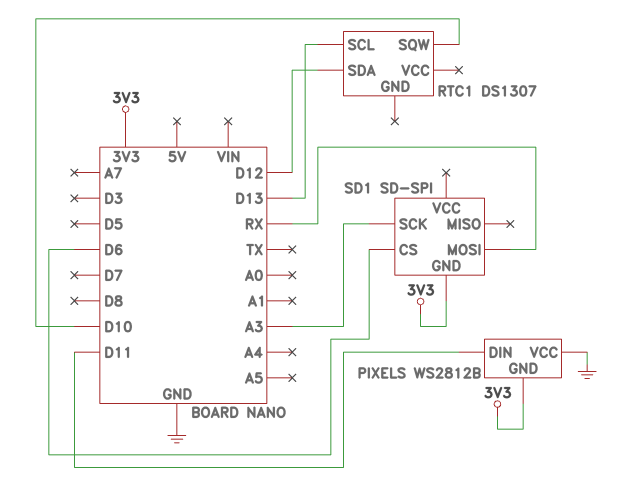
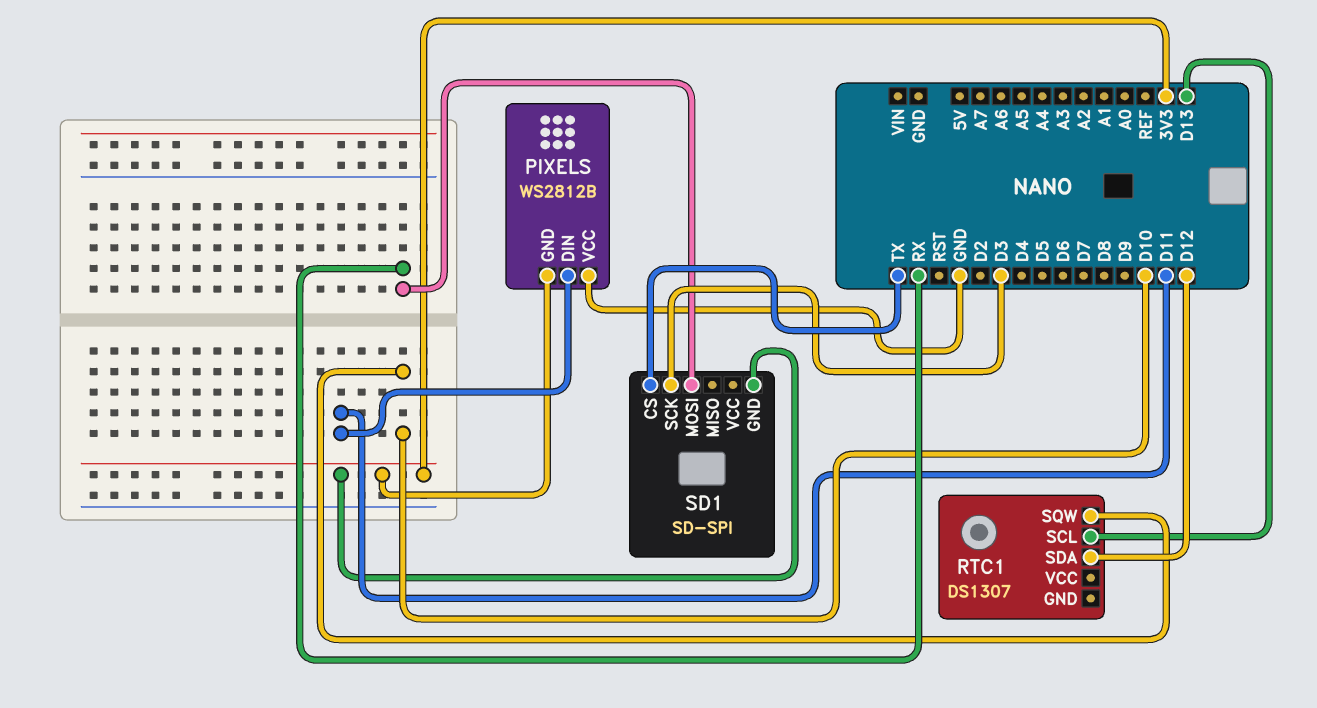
SD1 pin CS: D6 -> TX
SD1 pin SCK: A3 -> D3

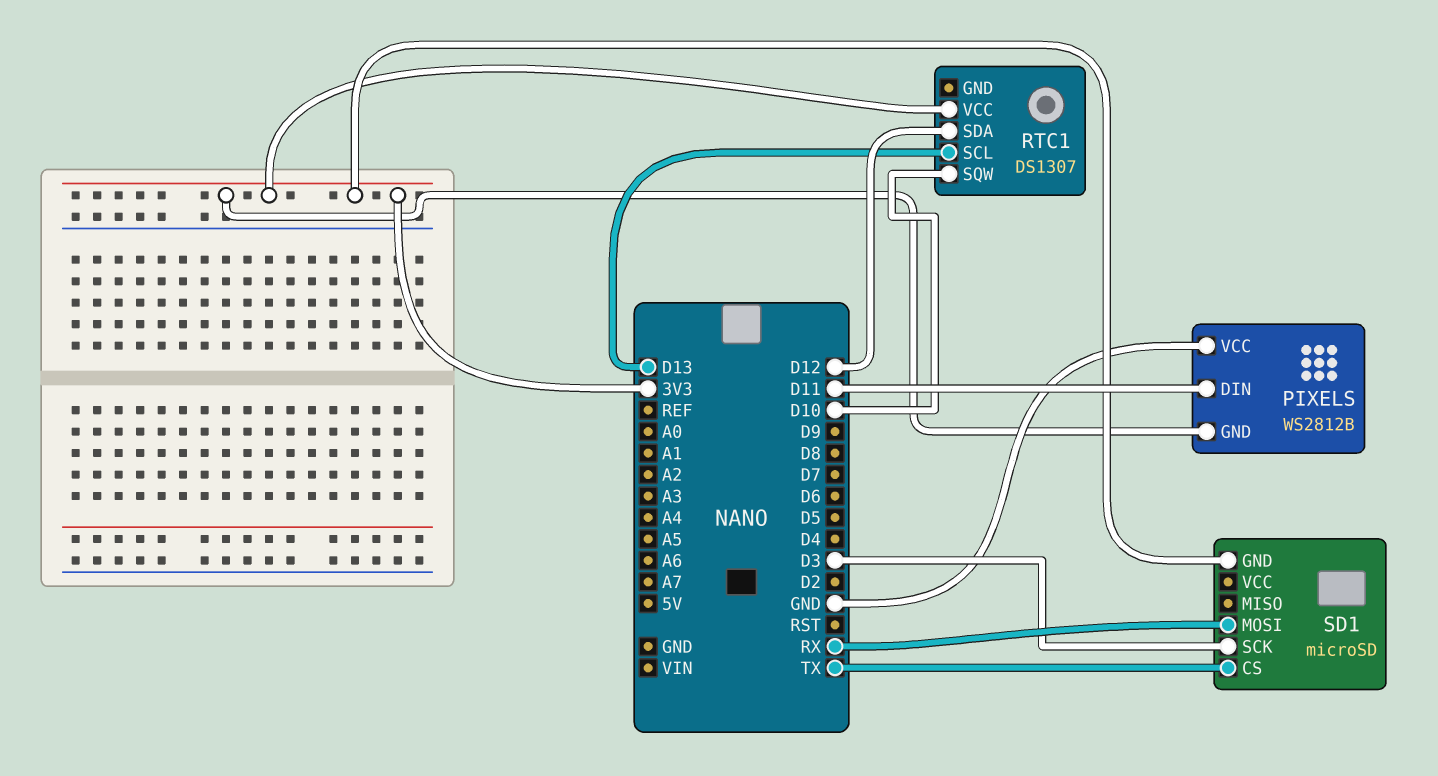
RTC1 pin VCC: none -> 3V3
SD1: SD-SPI -> microSD

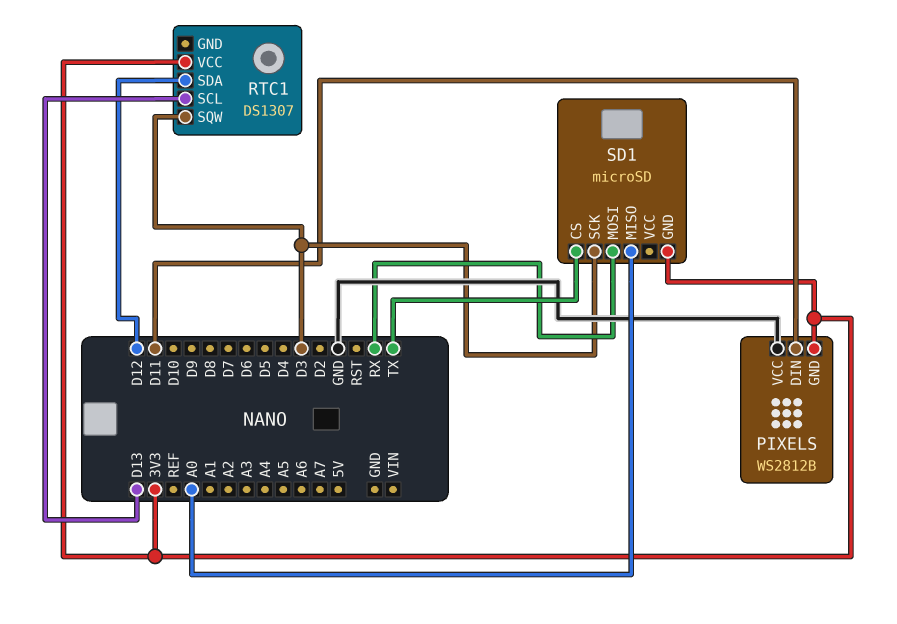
RTC1 pin SQW: D10 -> D3
SD1 pin MISO: none -> A0

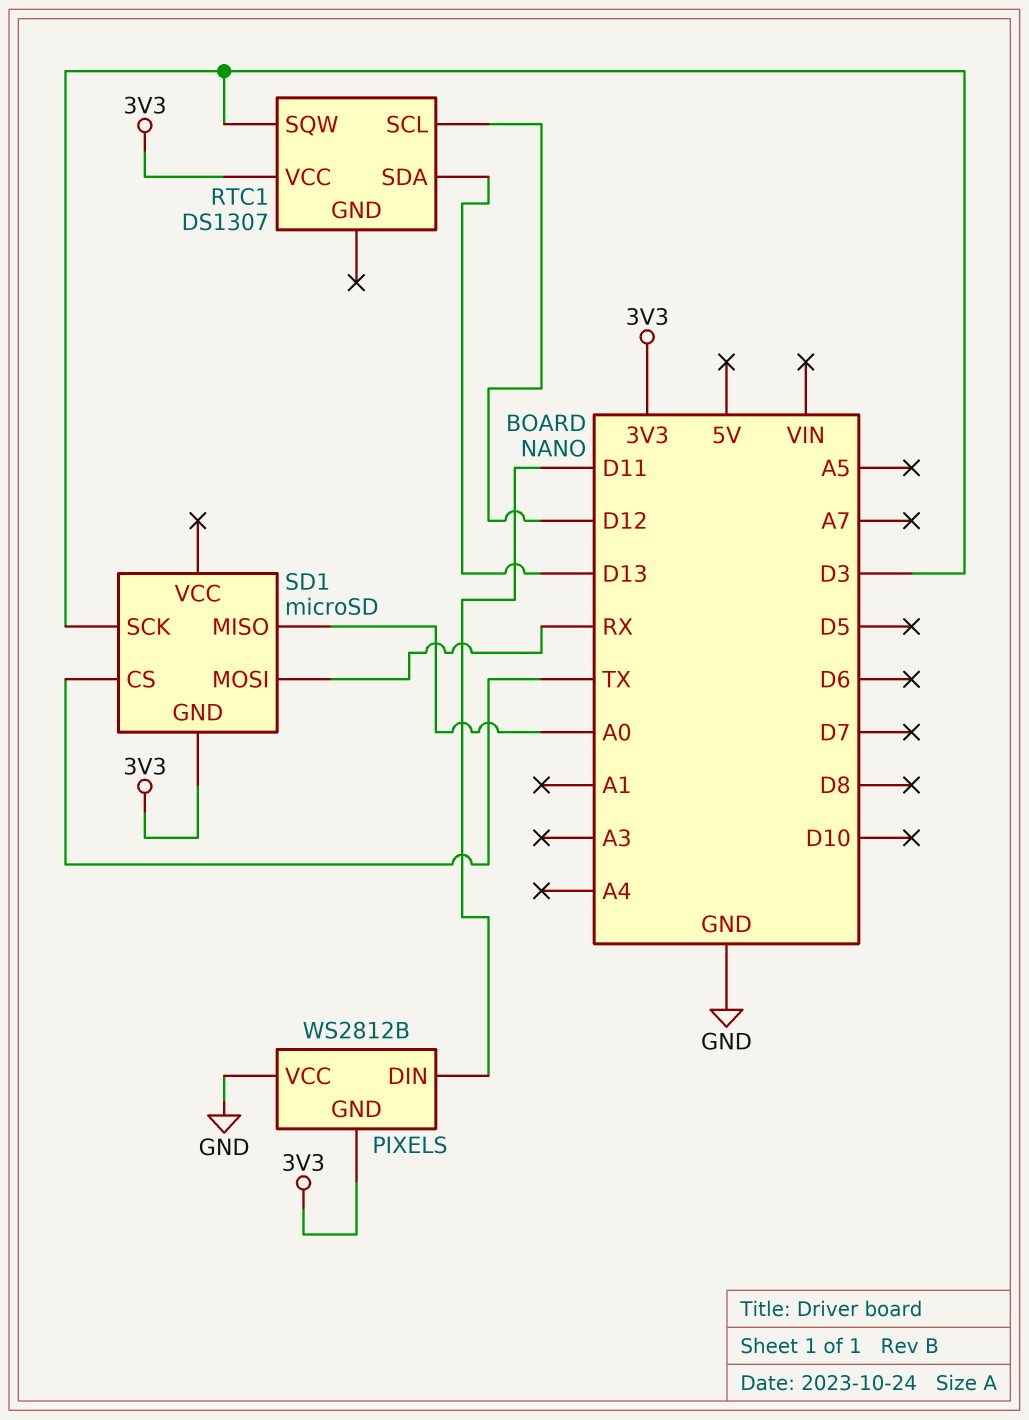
RTC1 pin SCL: D13 -> D12
RTC1 pin SDA: D12 -> D13

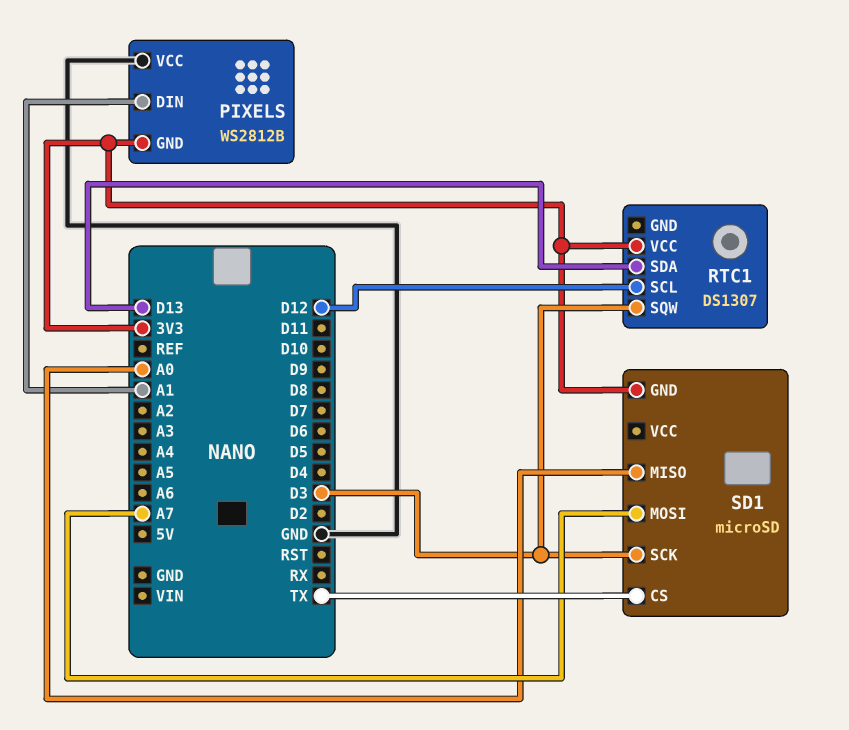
PIXELS pin DIN: D11 -> A1
SD1 pin MOSI: RX -> A7

